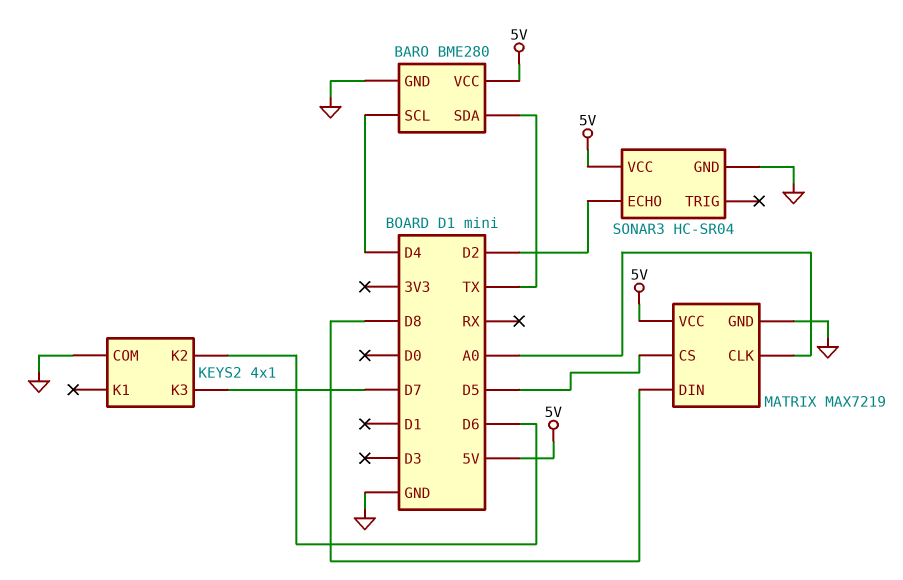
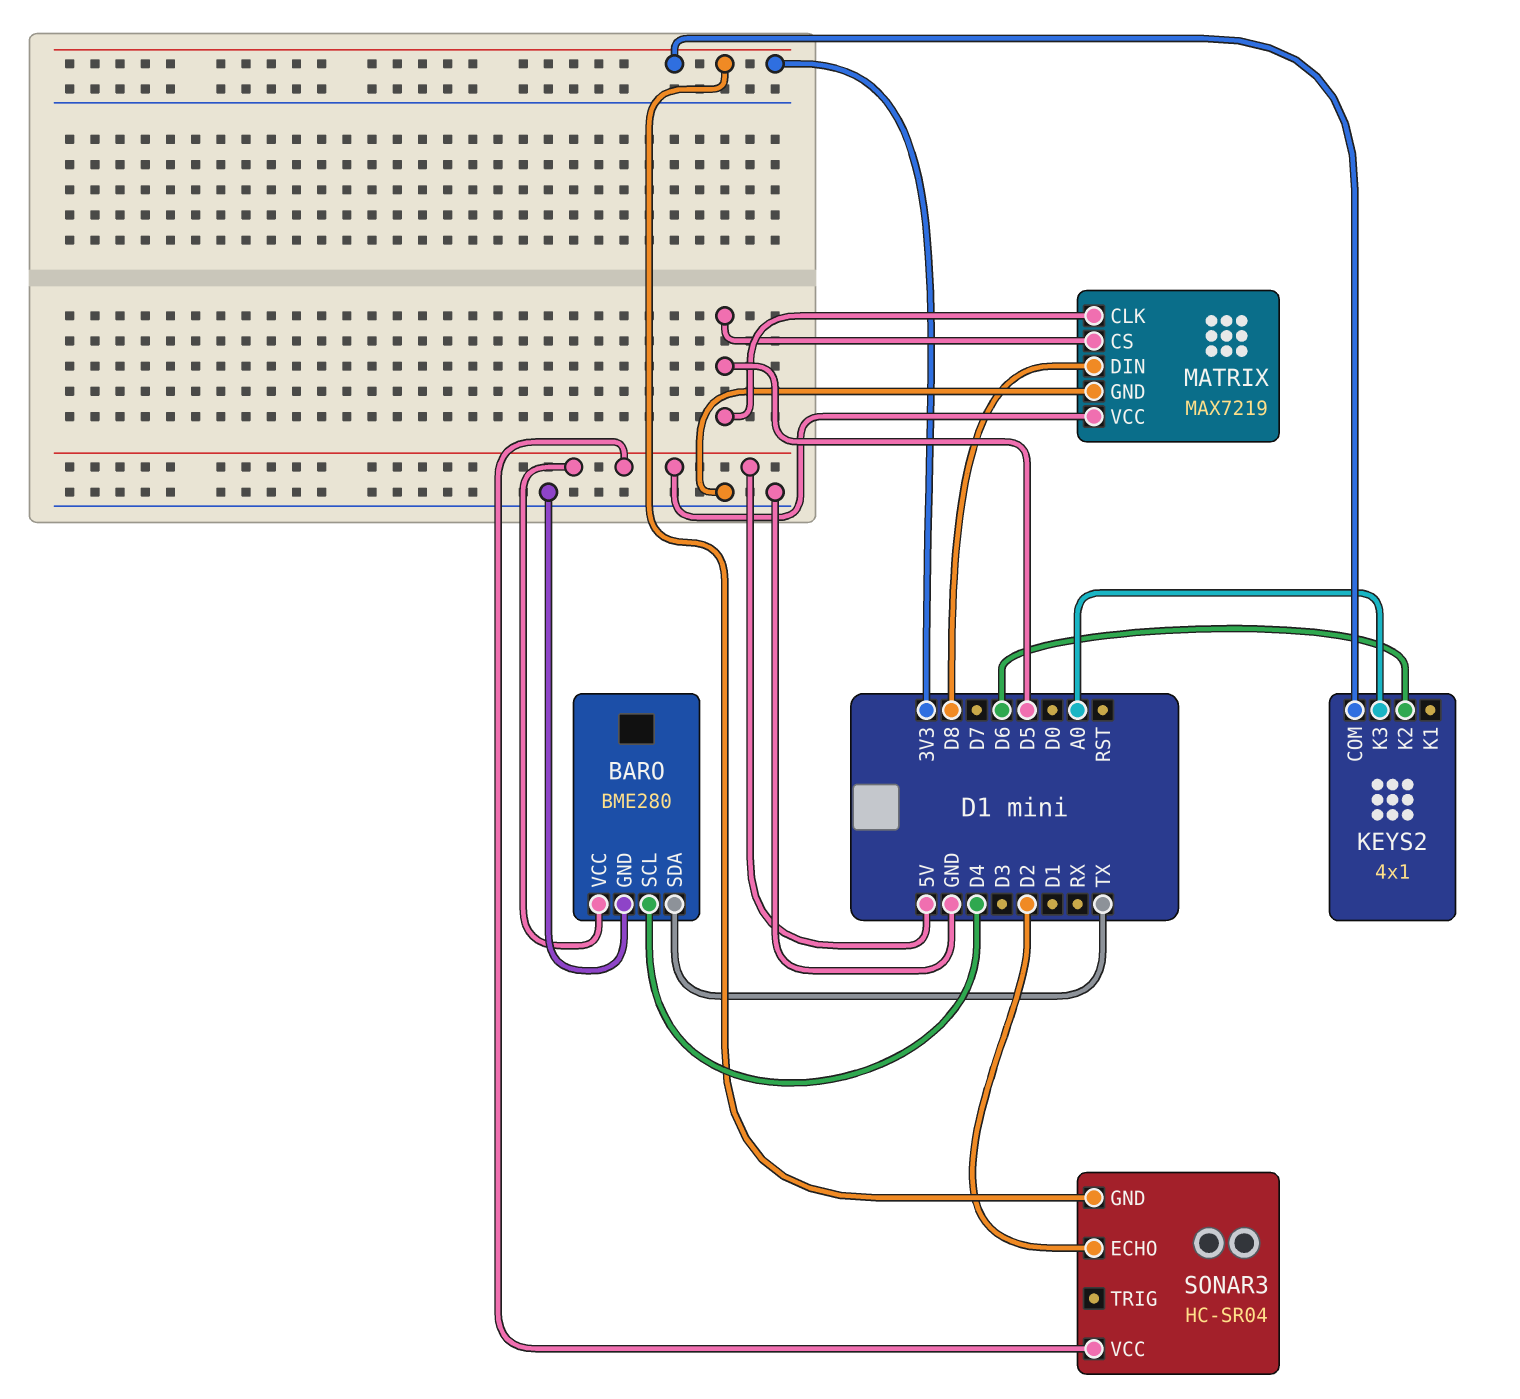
KEYS2 pin COM: GND -> 3V3
KEYS2 pin K3: D7 -> A0
MATRIX pin CLK: A0 -> D5
SONAR3 pin GND: GND -> 3V3

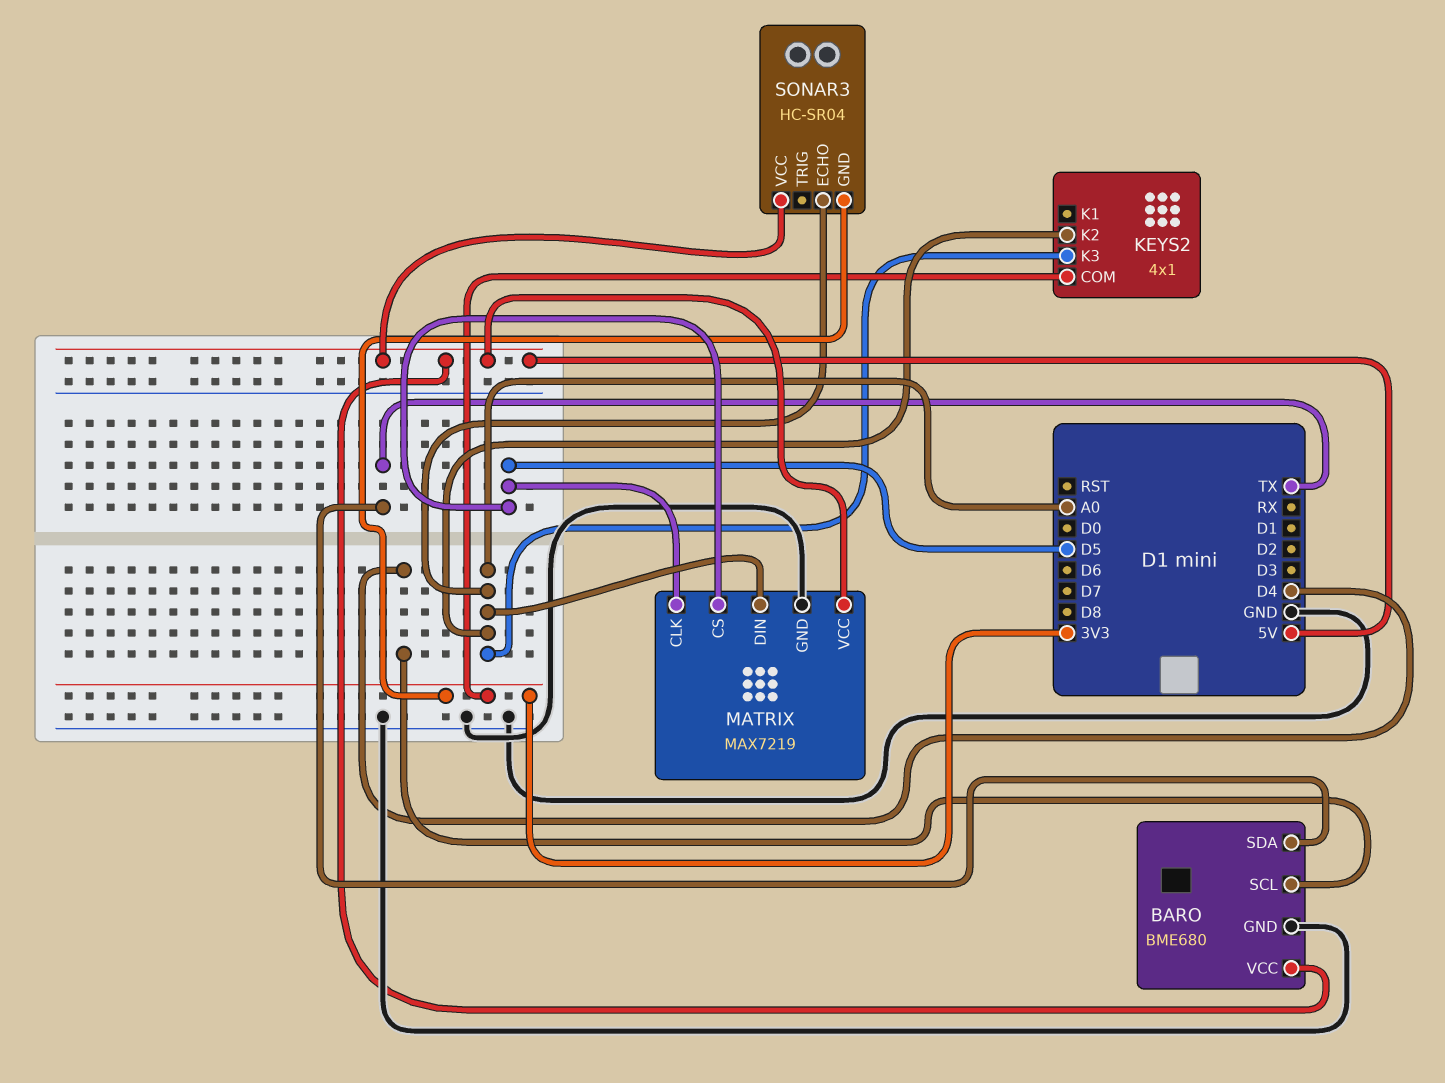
BARO: BME280 -> BME680
KEYS2 pin K2: D6 -> A0
MATRIX pin DIN: D8 -> A0
SONAR3 pin ECHO: D2 -> A0

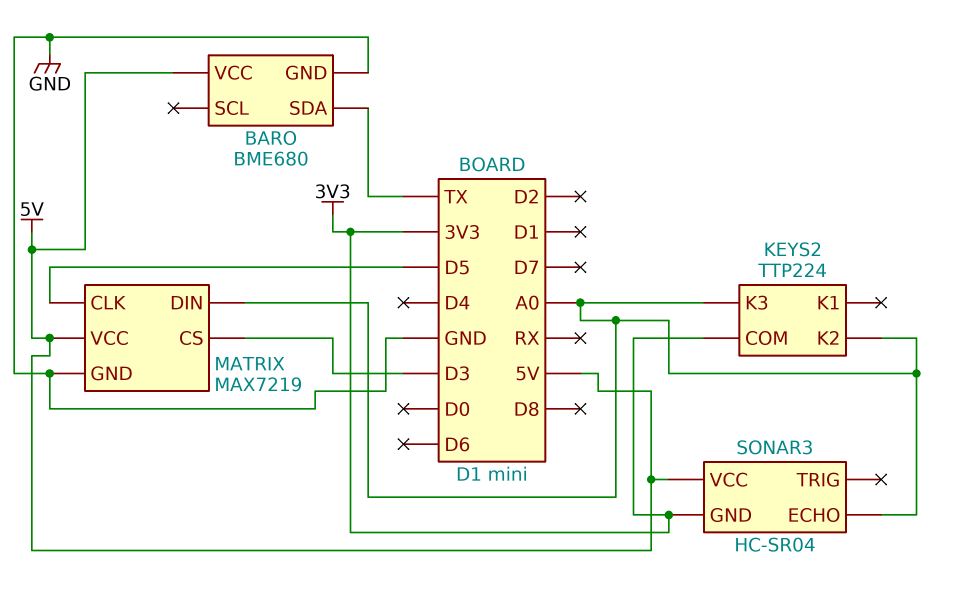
BARO pin SCL: D4 -> none
KEYS2: 4x1 -> TTP224
MATRIX pin CS: D5 -> D3

